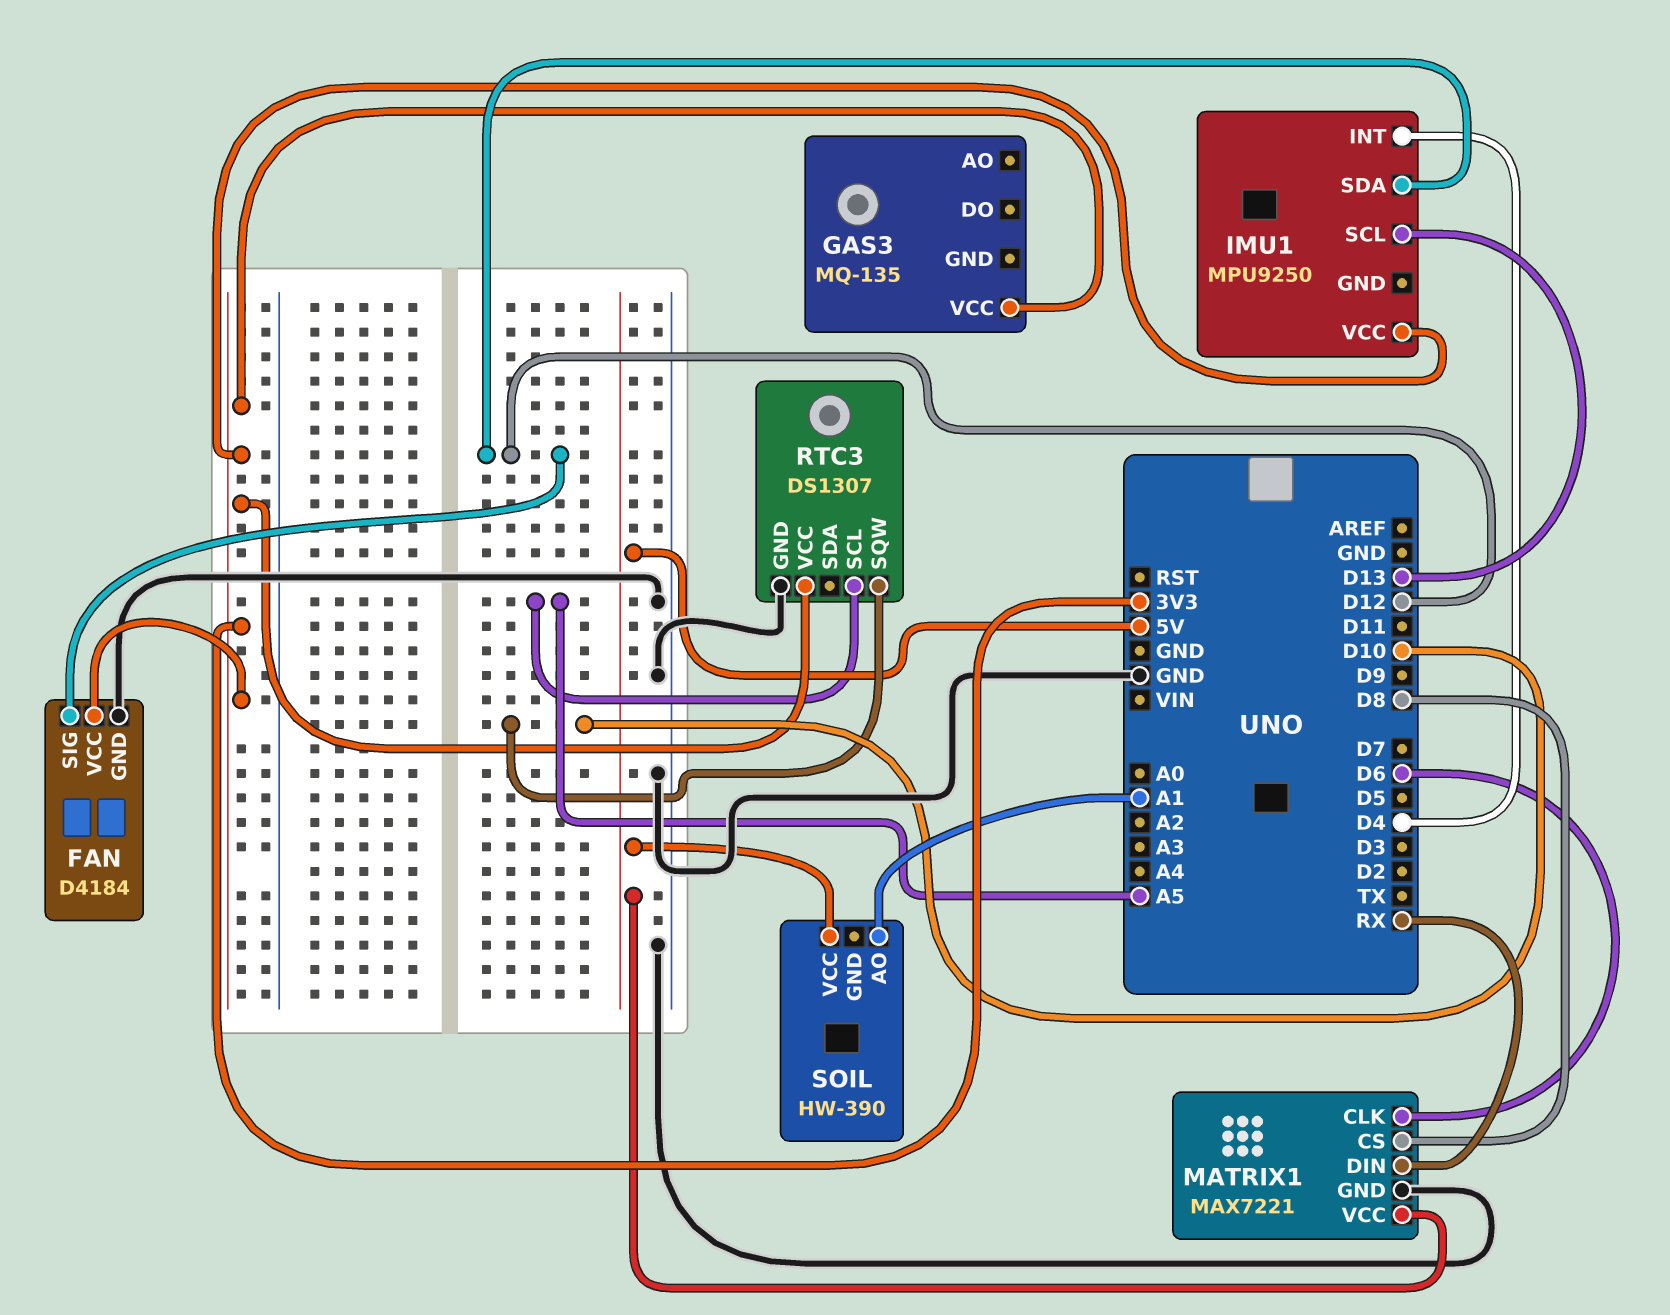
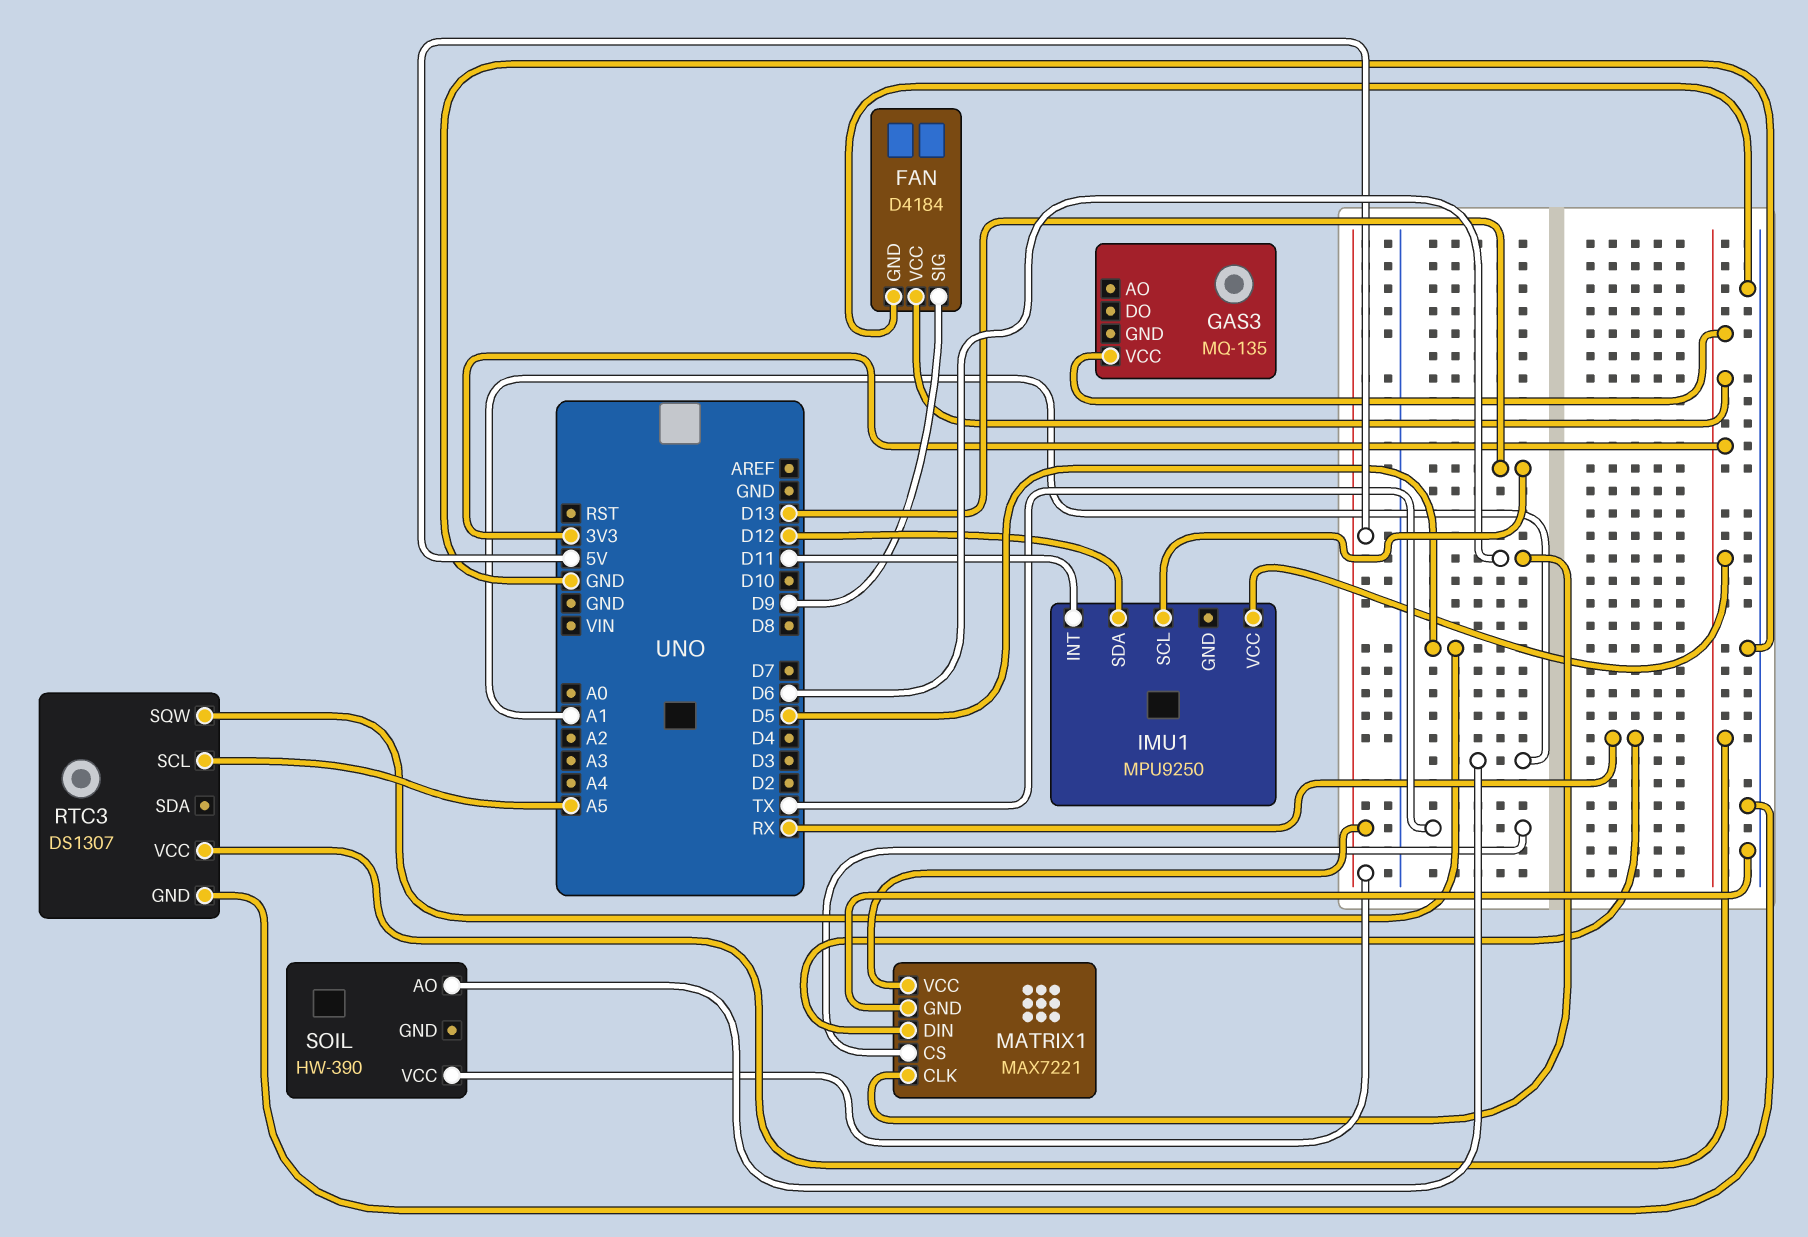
FAN pin SIG: D12 -> D9
IMU1 pin INT: D4 -> D11
MATRIX1 pin CS: D8 -> TX
RTC3 pin SQW: D10 -> D5

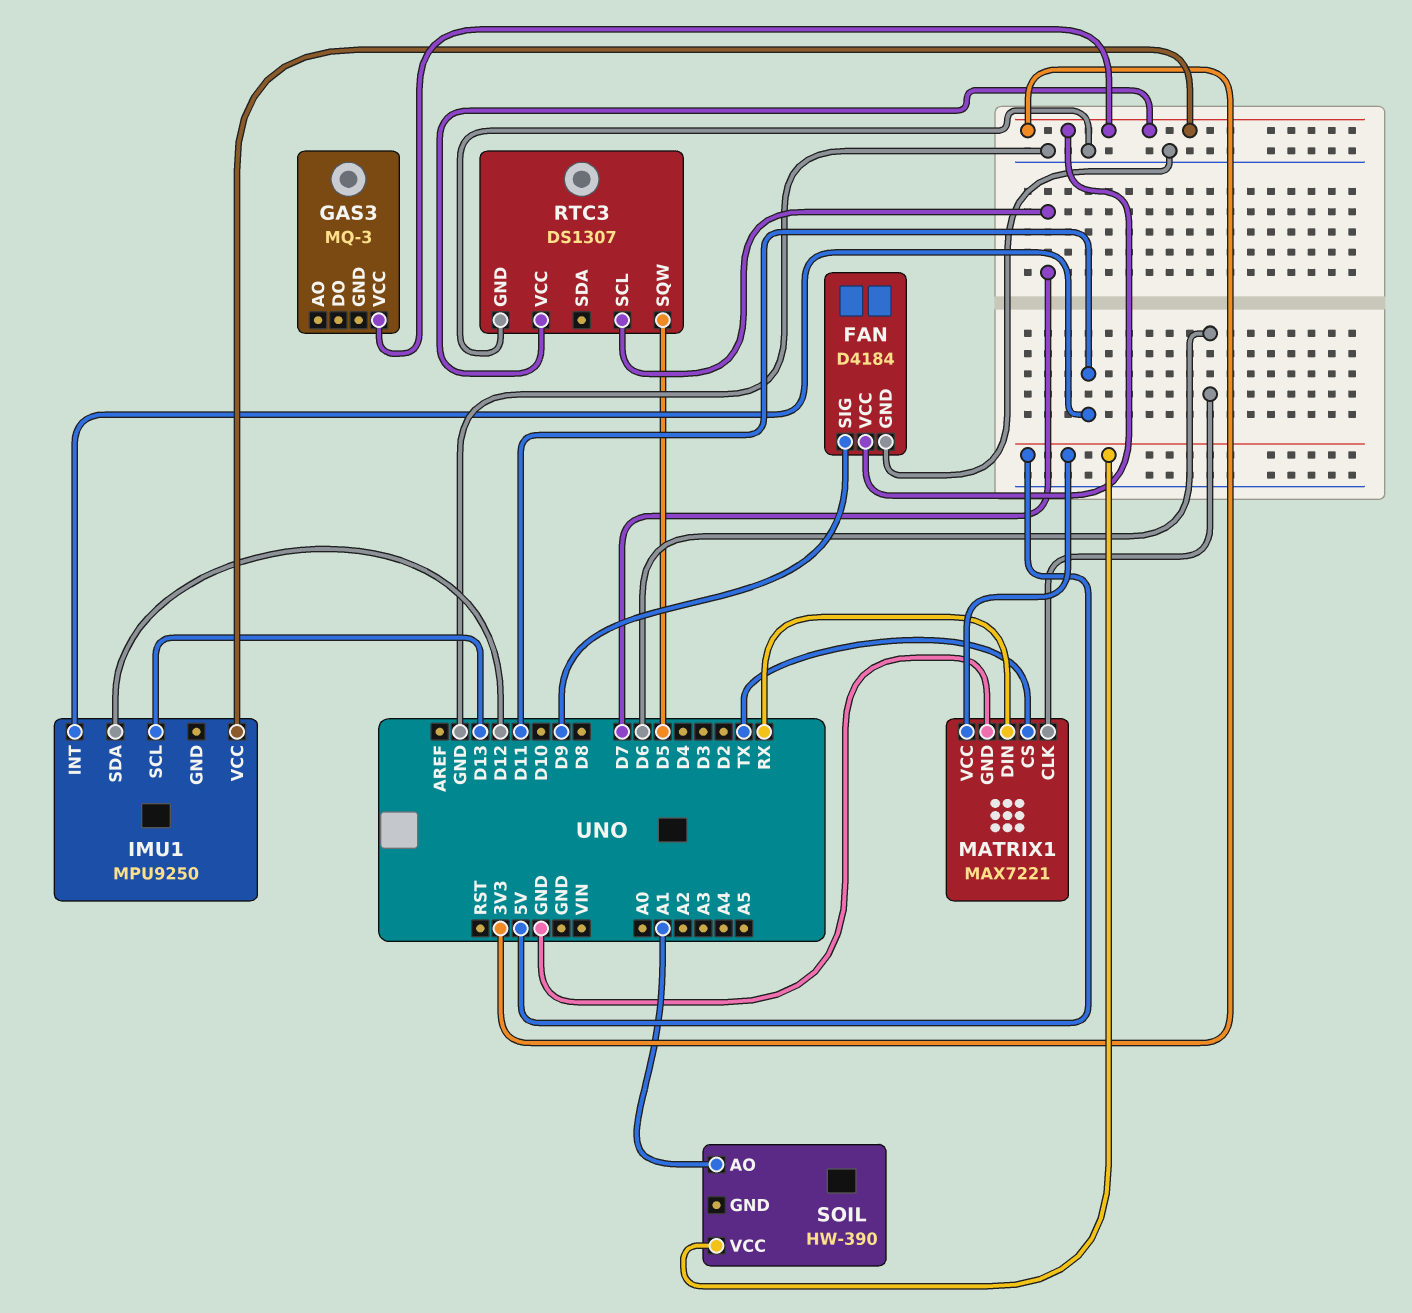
GAS3: MQ-135 -> MQ-3
RTC3 pin SCL: A5 -> D7

